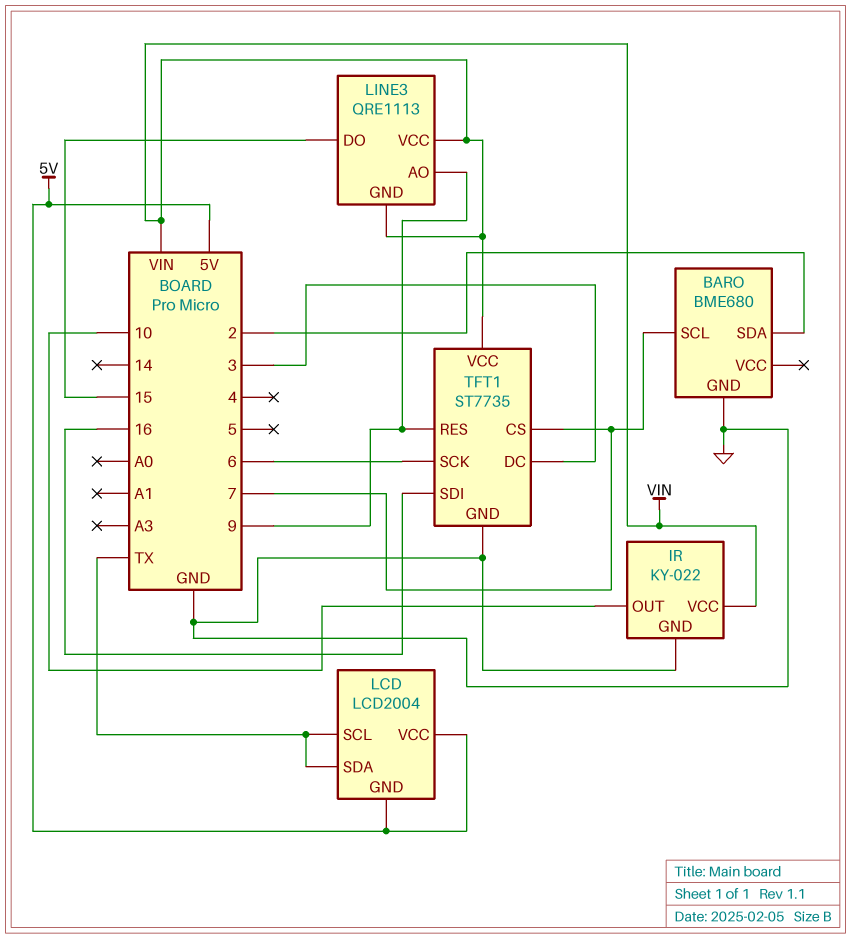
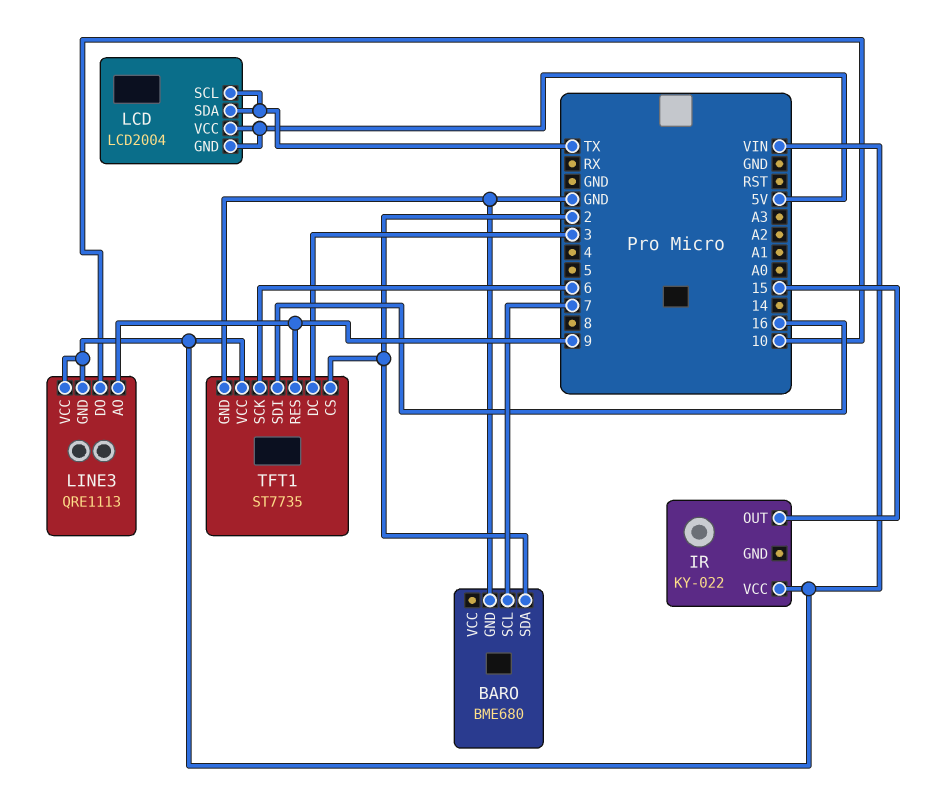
IR pin GND: GND -> none
IR pin OUT: 10 -> 15
LINE3 pin DO: 15 -> 10
TFT1 pin CS: 7 -> 2

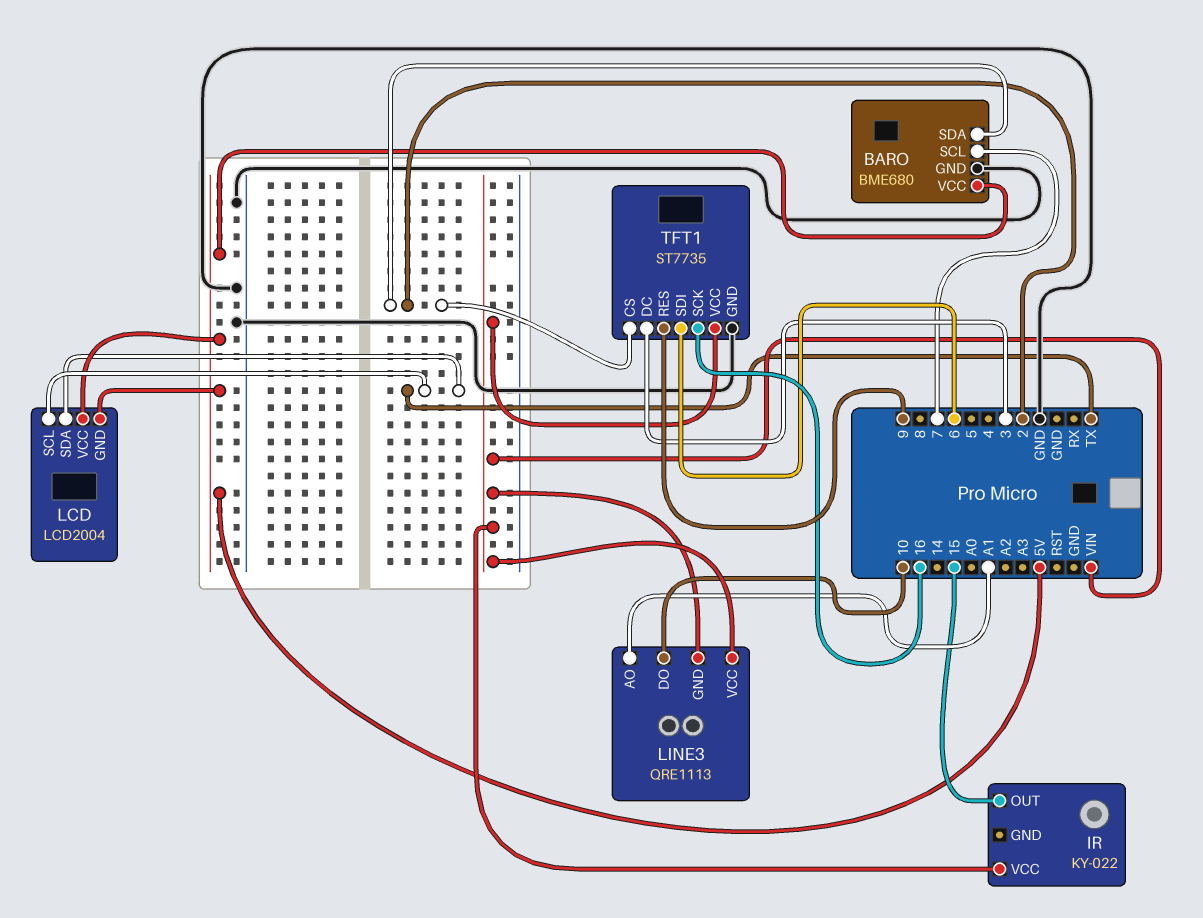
BARO pin VCC: none -> 5V
LINE3 pin AO: 9 -> A1
TFT1 pin SCK: 6 -> 16
TFT1 pin SDI: 16 -> 6

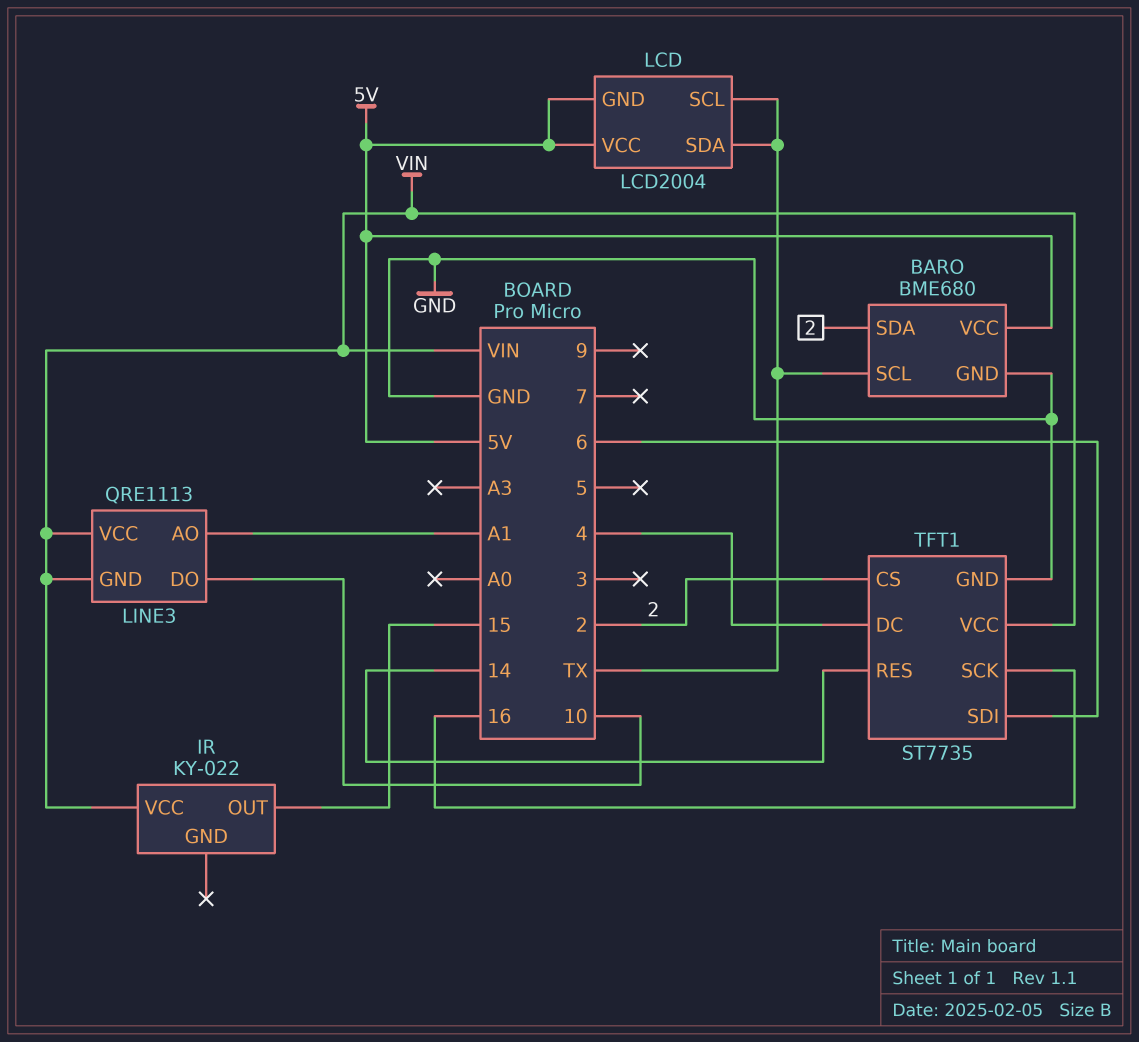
BARO pin SCL: 7 -> TX
TFT1 pin DC: 3 -> 4
TFT1 pin RES: 9 -> 14

